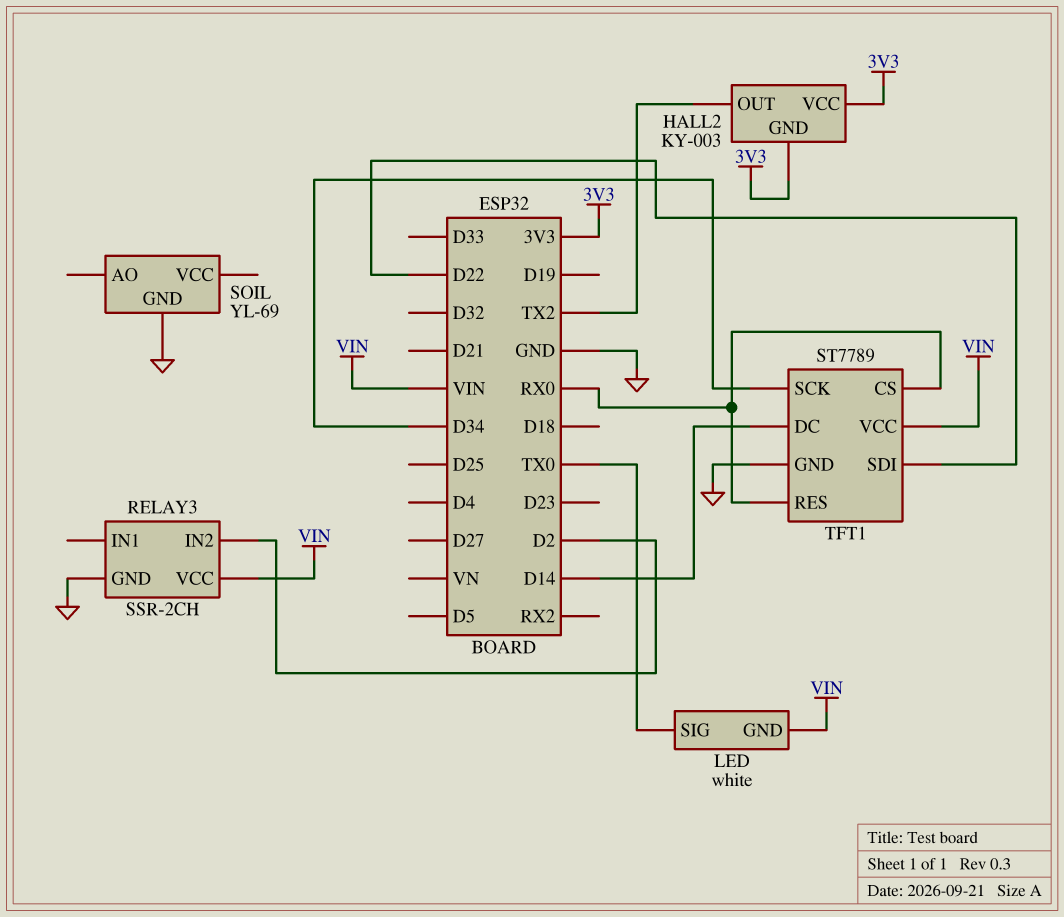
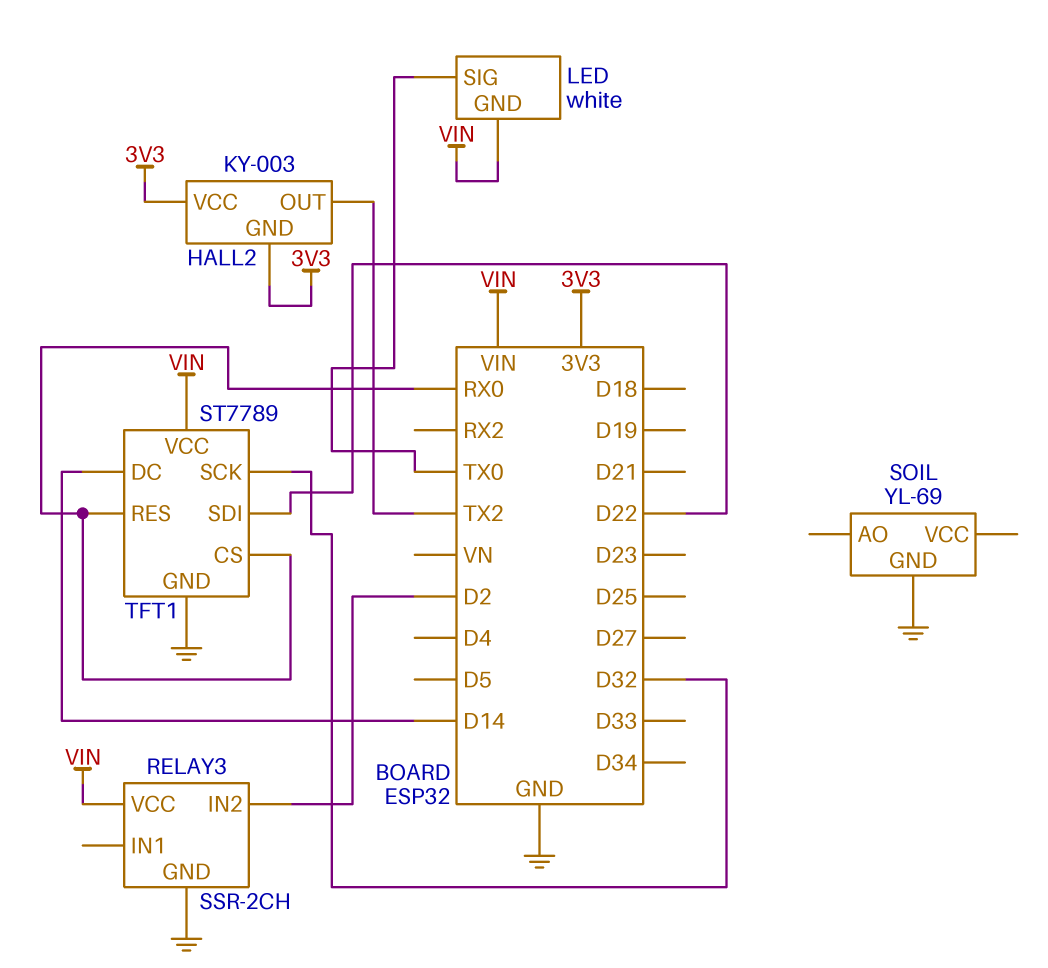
TFT1 pin SCK: D34 -> D32

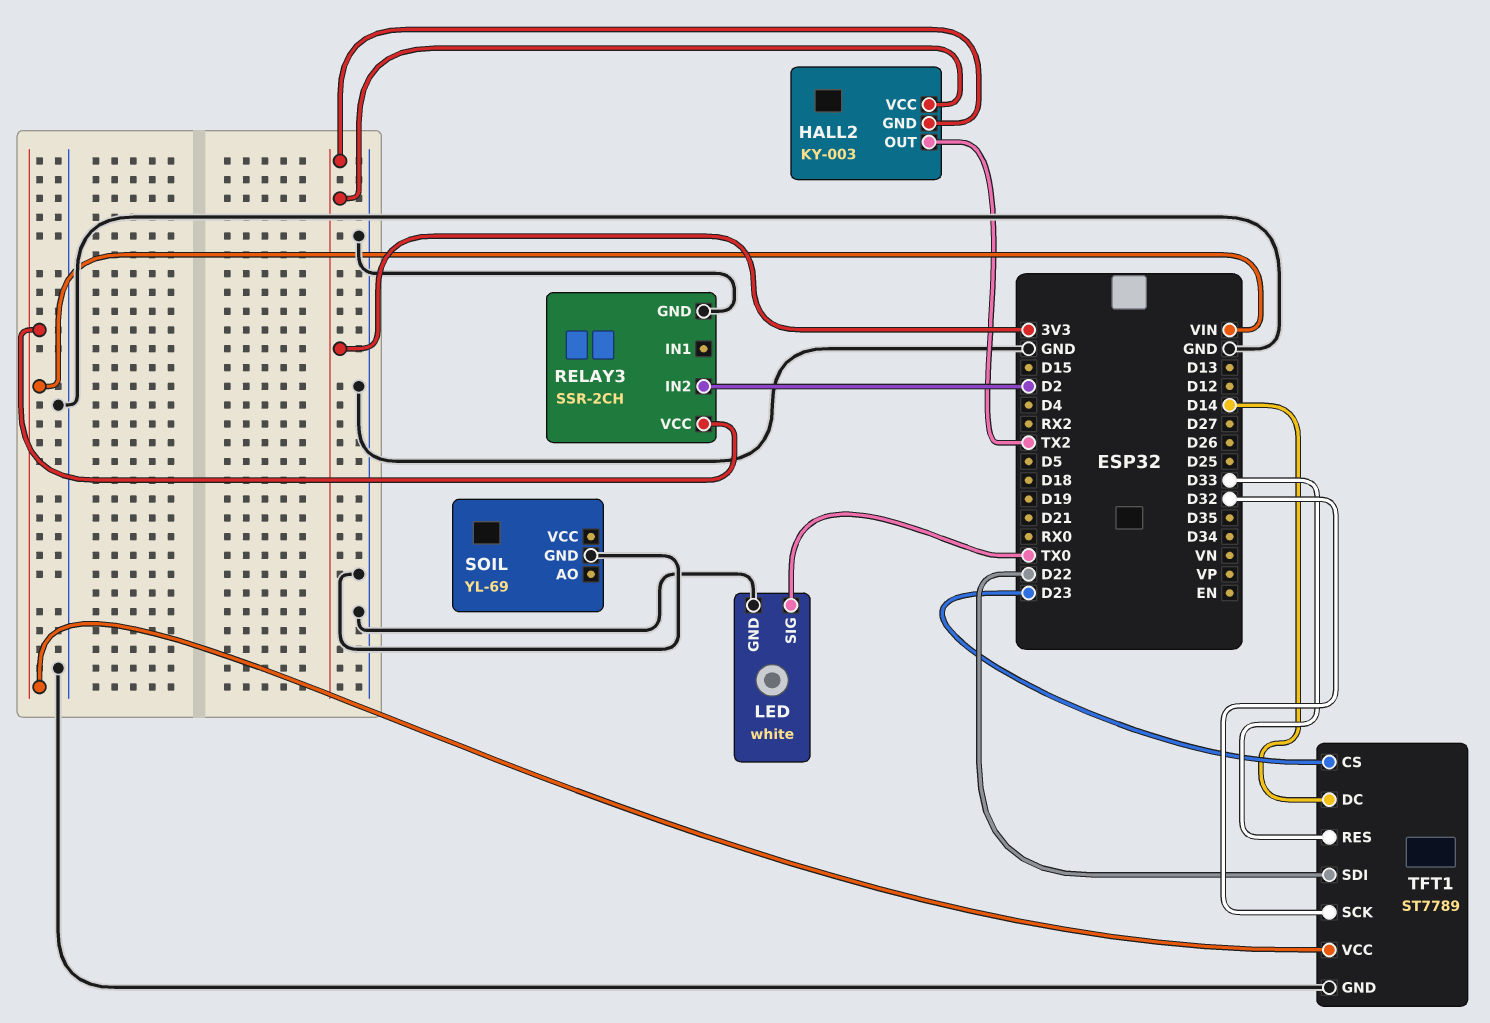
LED pin GND: VIN -> GND
TFT1 pin CS: RX0 -> D23
TFT1 pin RES: RX0 -> D33

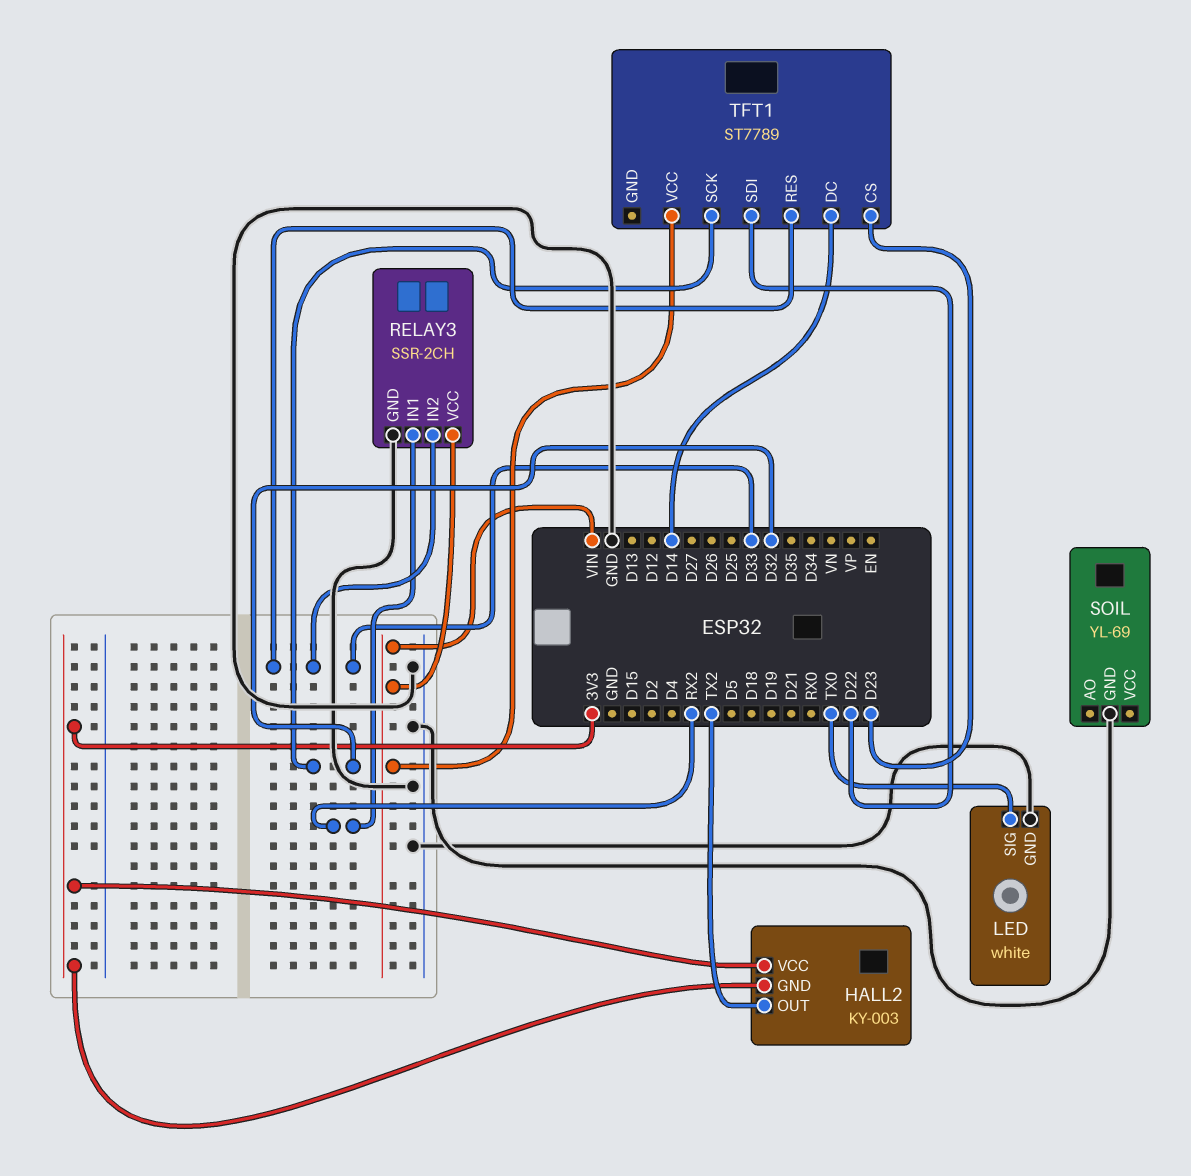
RELAY3 pin IN1: none -> RX2
RELAY3 pin IN2: D2 -> D33
TFT1 pin GND: GND -> none

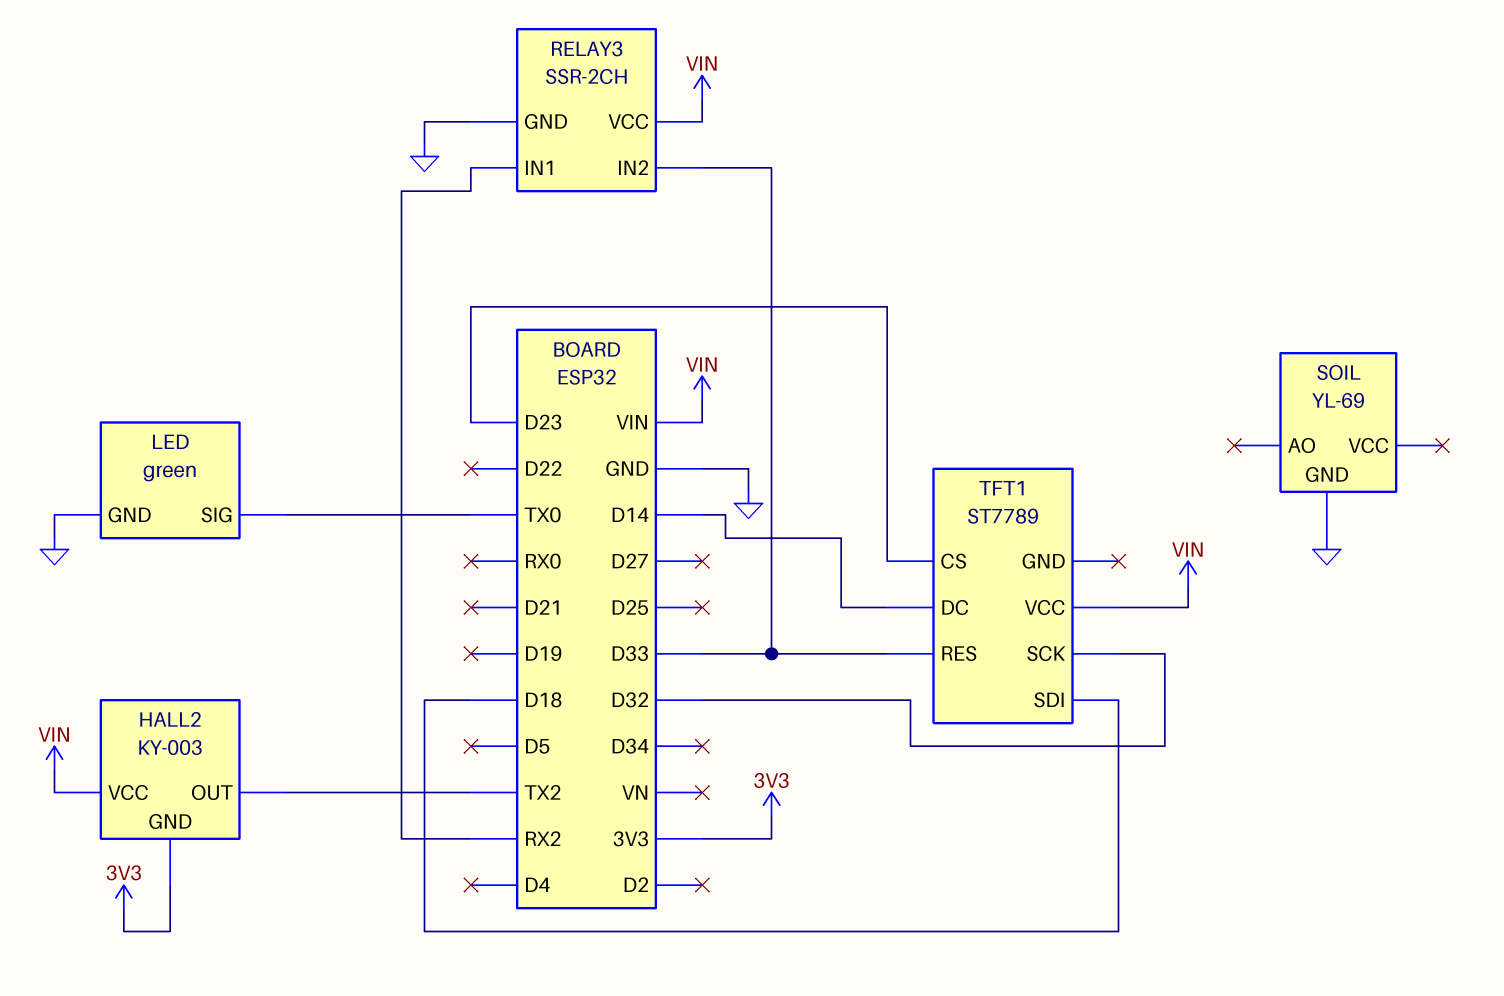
HALL2 pin VCC: 3V3 -> VIN
LED: white -> green
TFT1 pin SDI: D22 -> D18

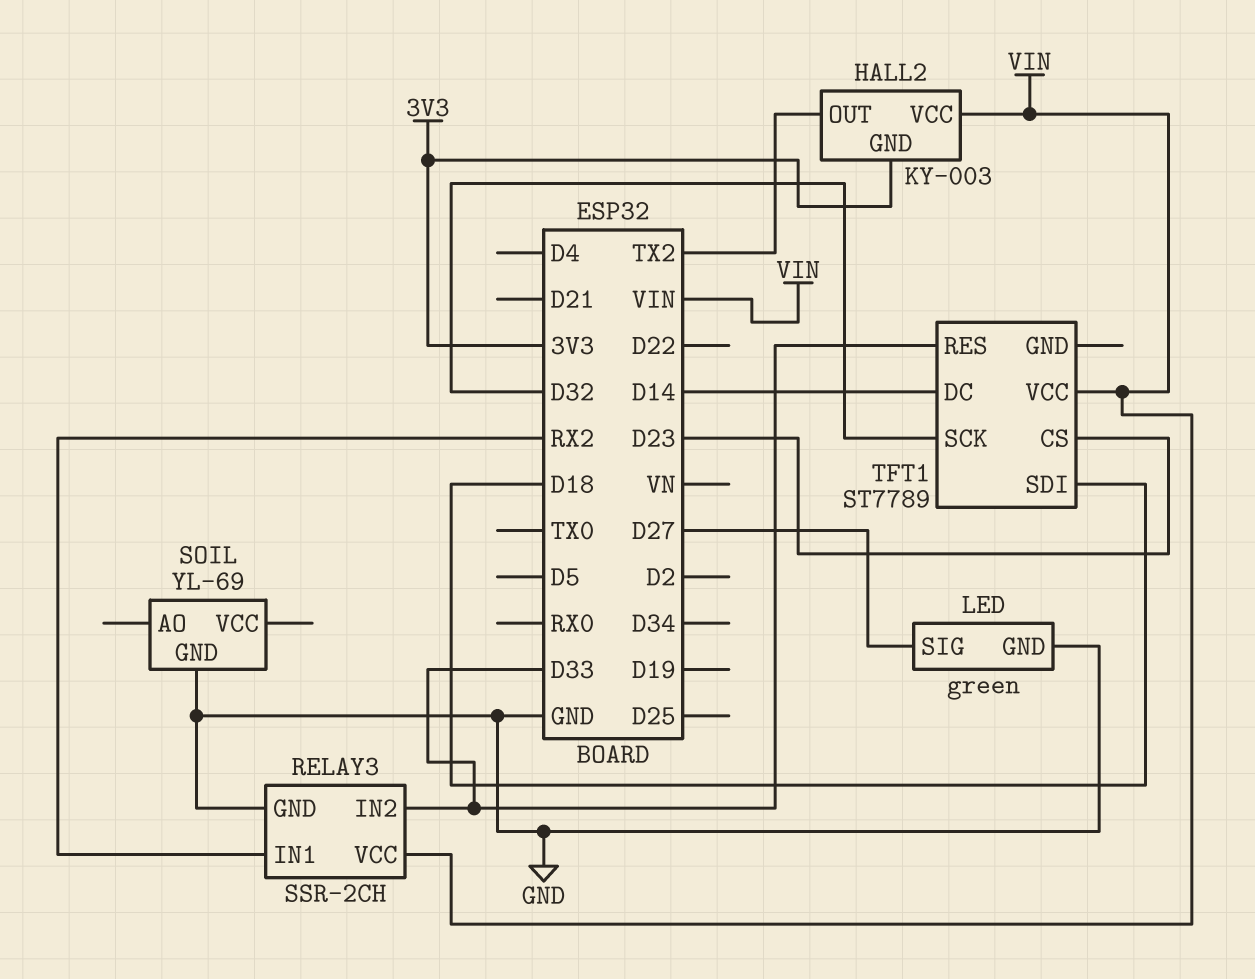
LED pin SIG: TX0 -> D27

